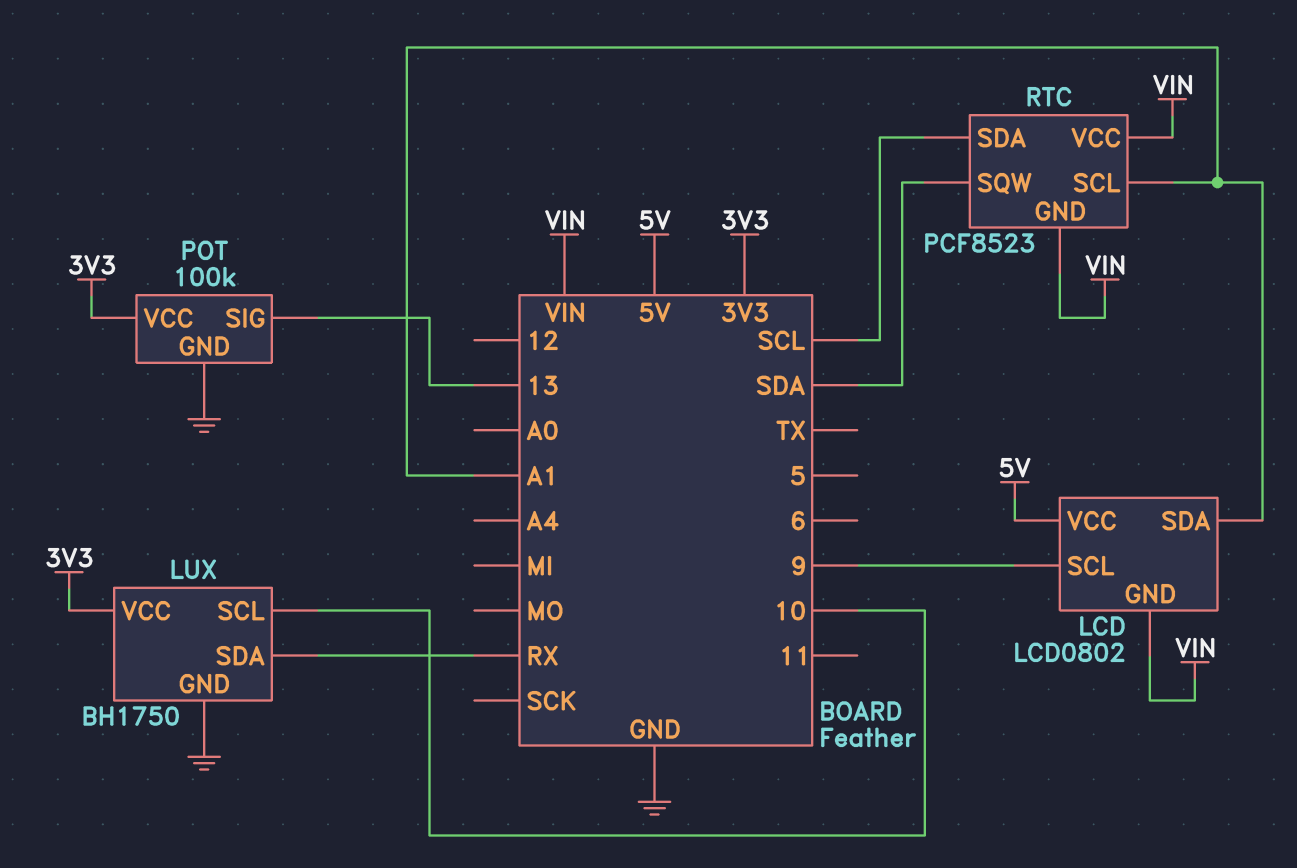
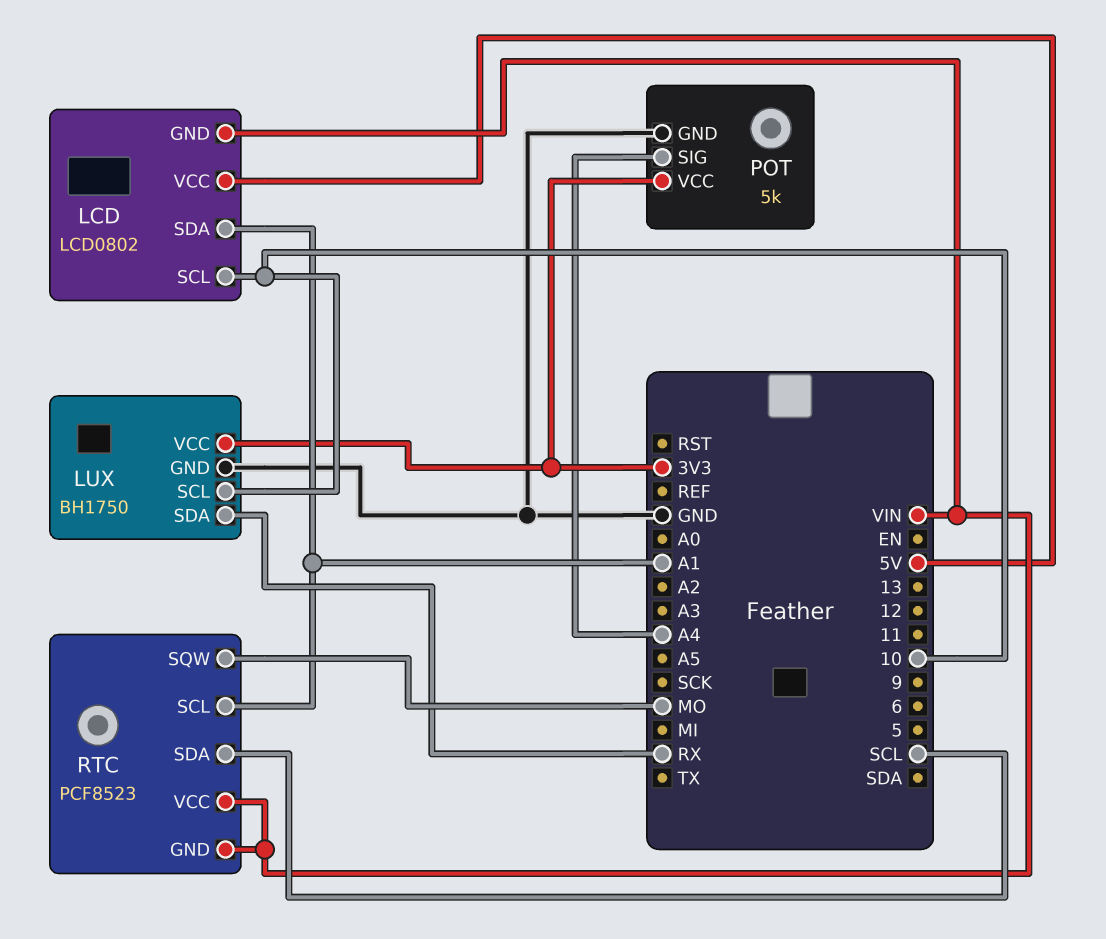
LCD pin SCL: 9 -> 10
POT: 100k -> 5k
POT pin SIG: 13 -> A4
RTC pin SQW: SDA -> MO

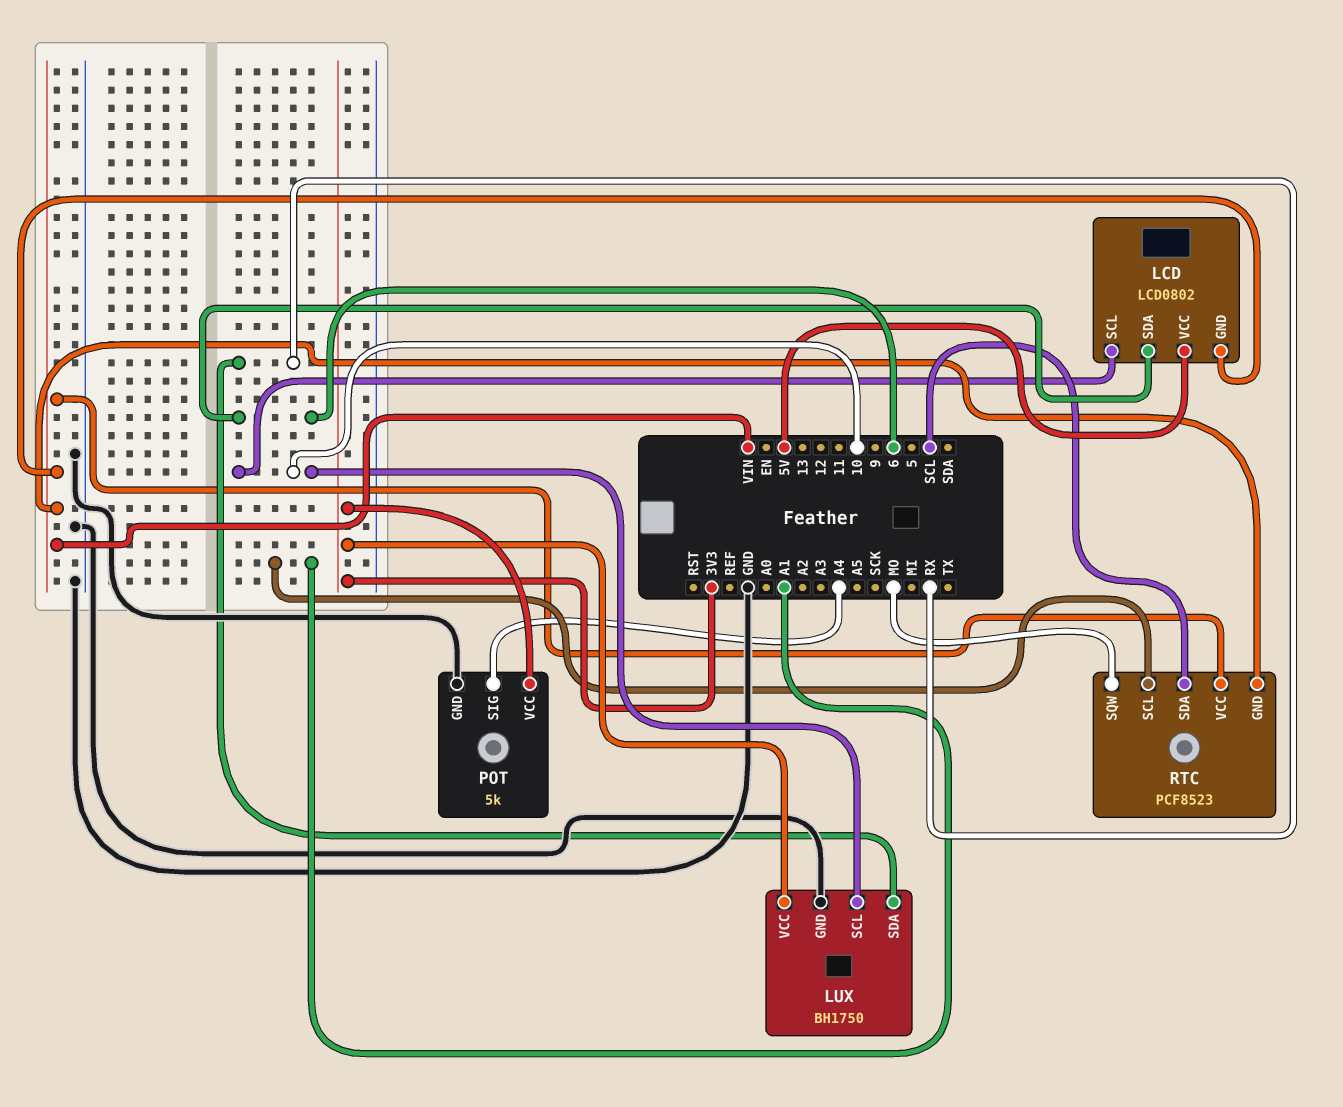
LCD pin SDA: A1 -> 6

